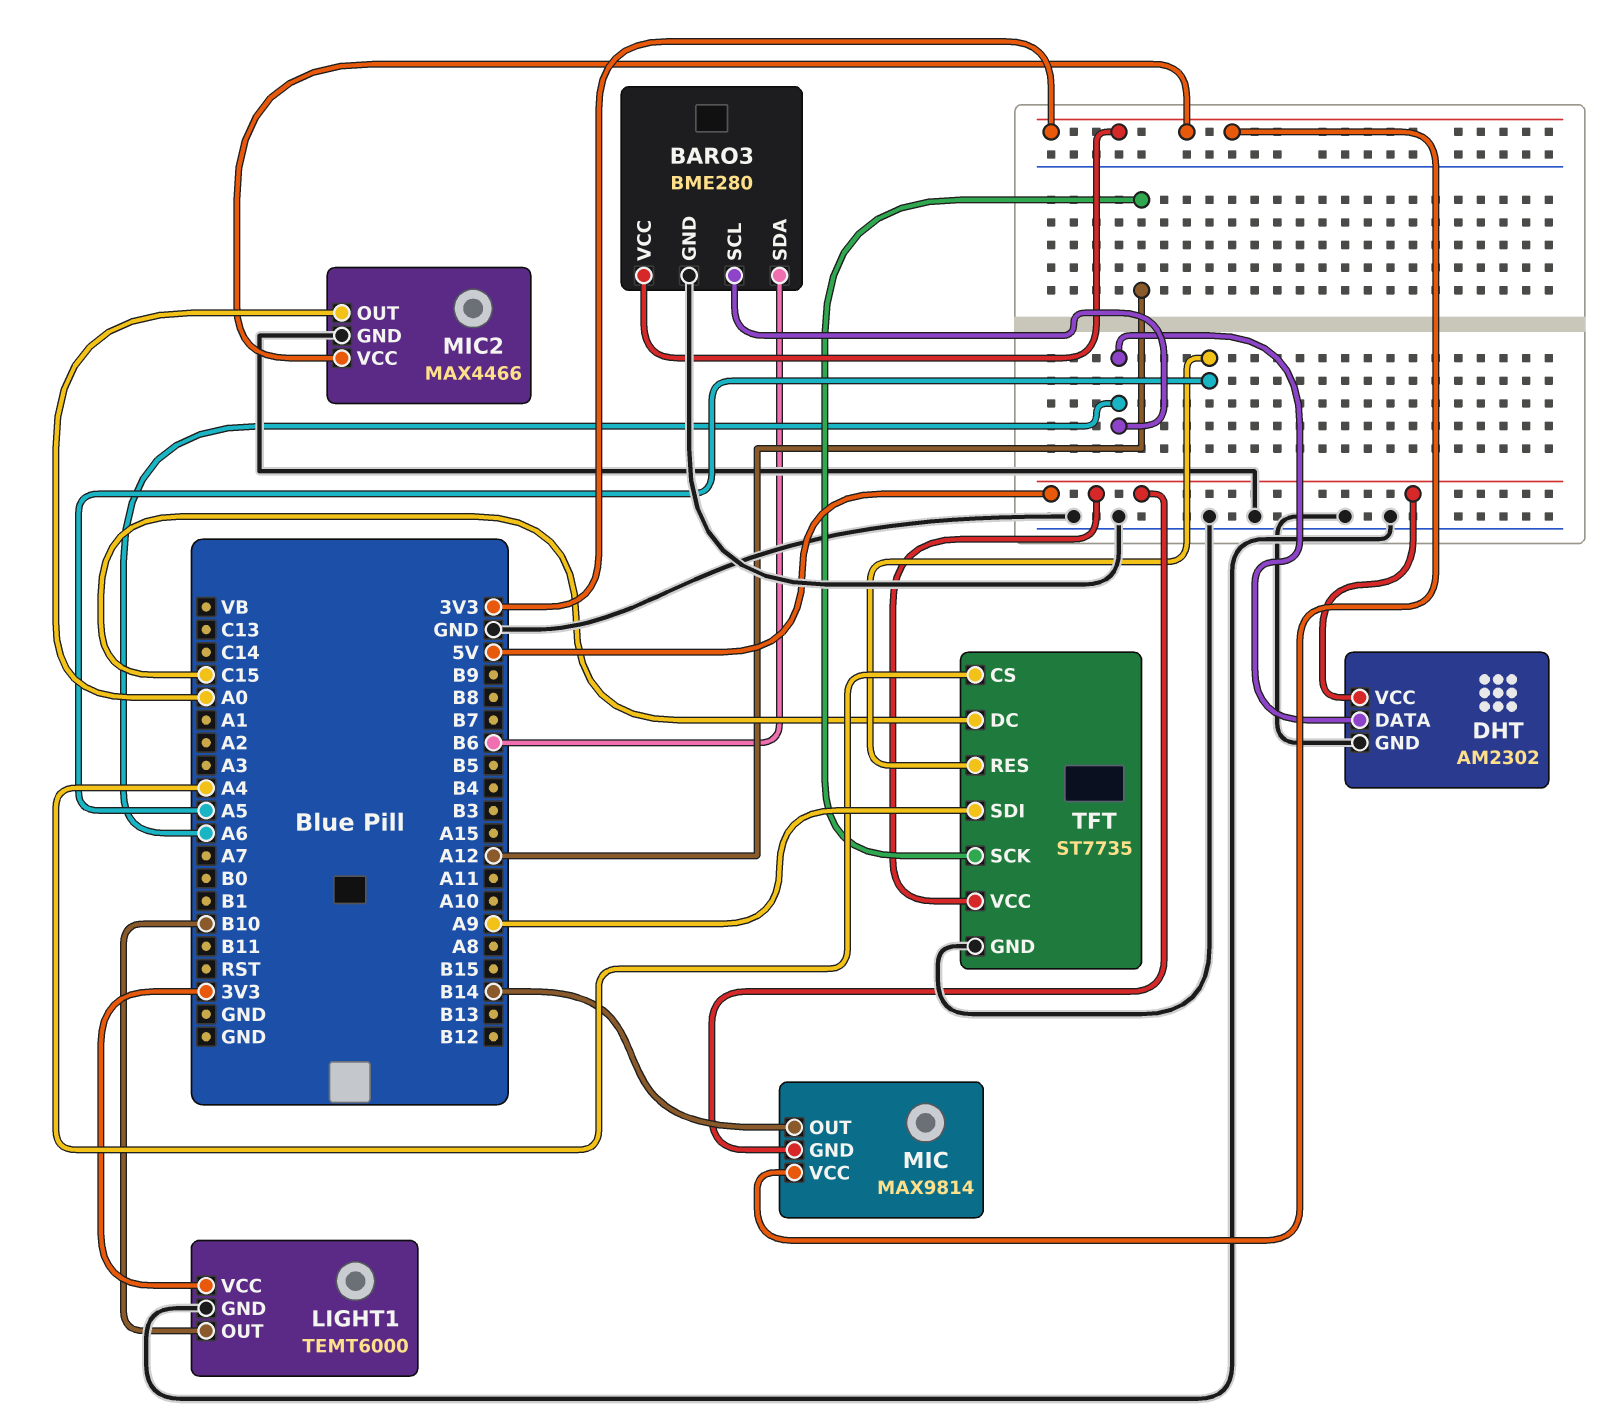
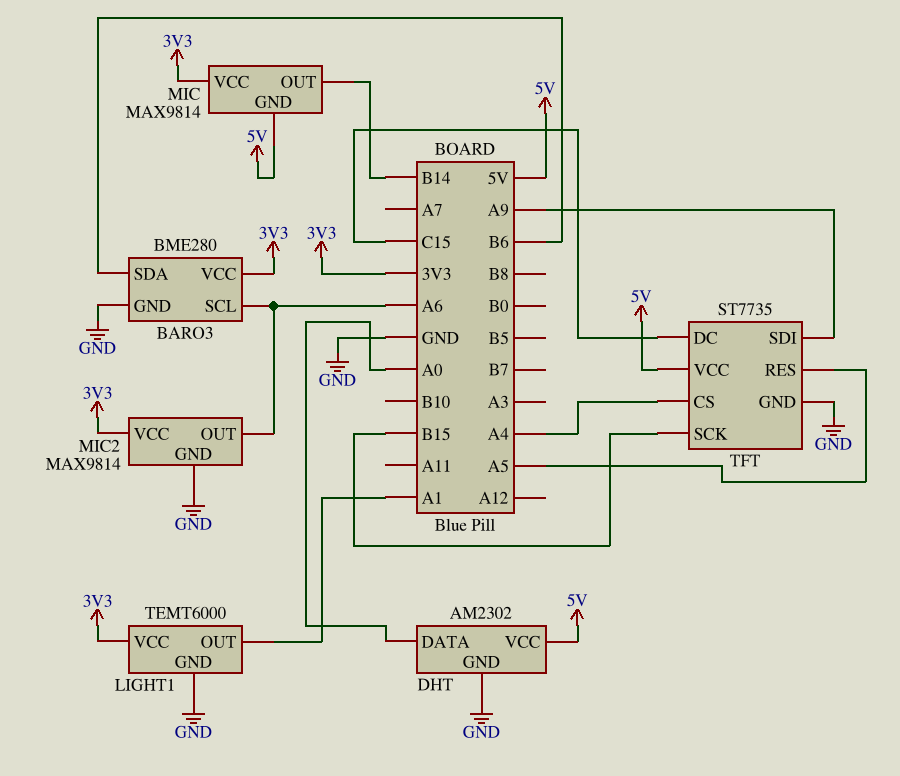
DHT pin DATA: A6 -> A0
LIGHT1 pin OUT: B10 -> A1
MIC2: MAX4466 -> MAX9814
MIC2 pin OUT: A0 -> A6
TFT pin SCK: A12 -> B15

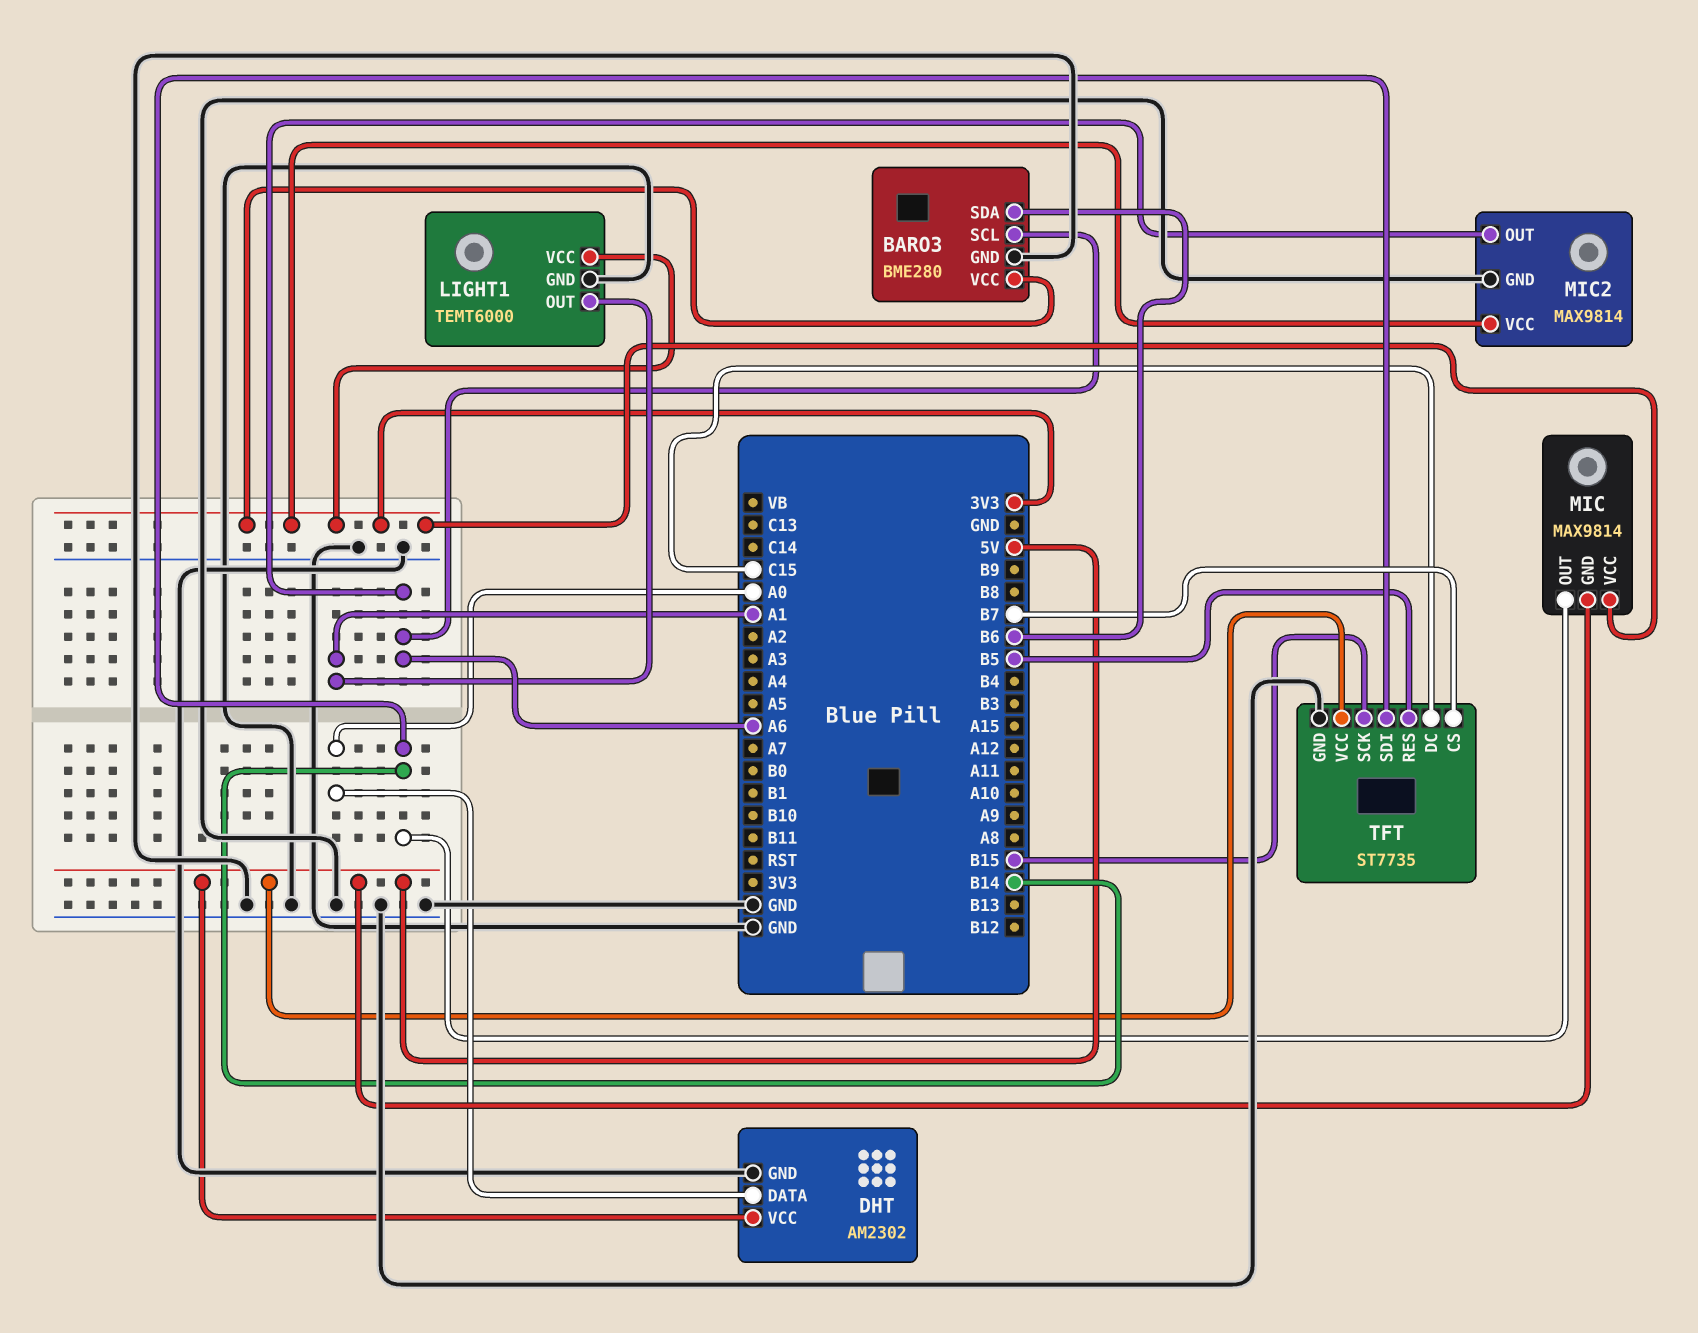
TFT pin CS: A4 -> B7
TFT pin RES: A5 -> B5
TFT pin SDI: A9 -> B14

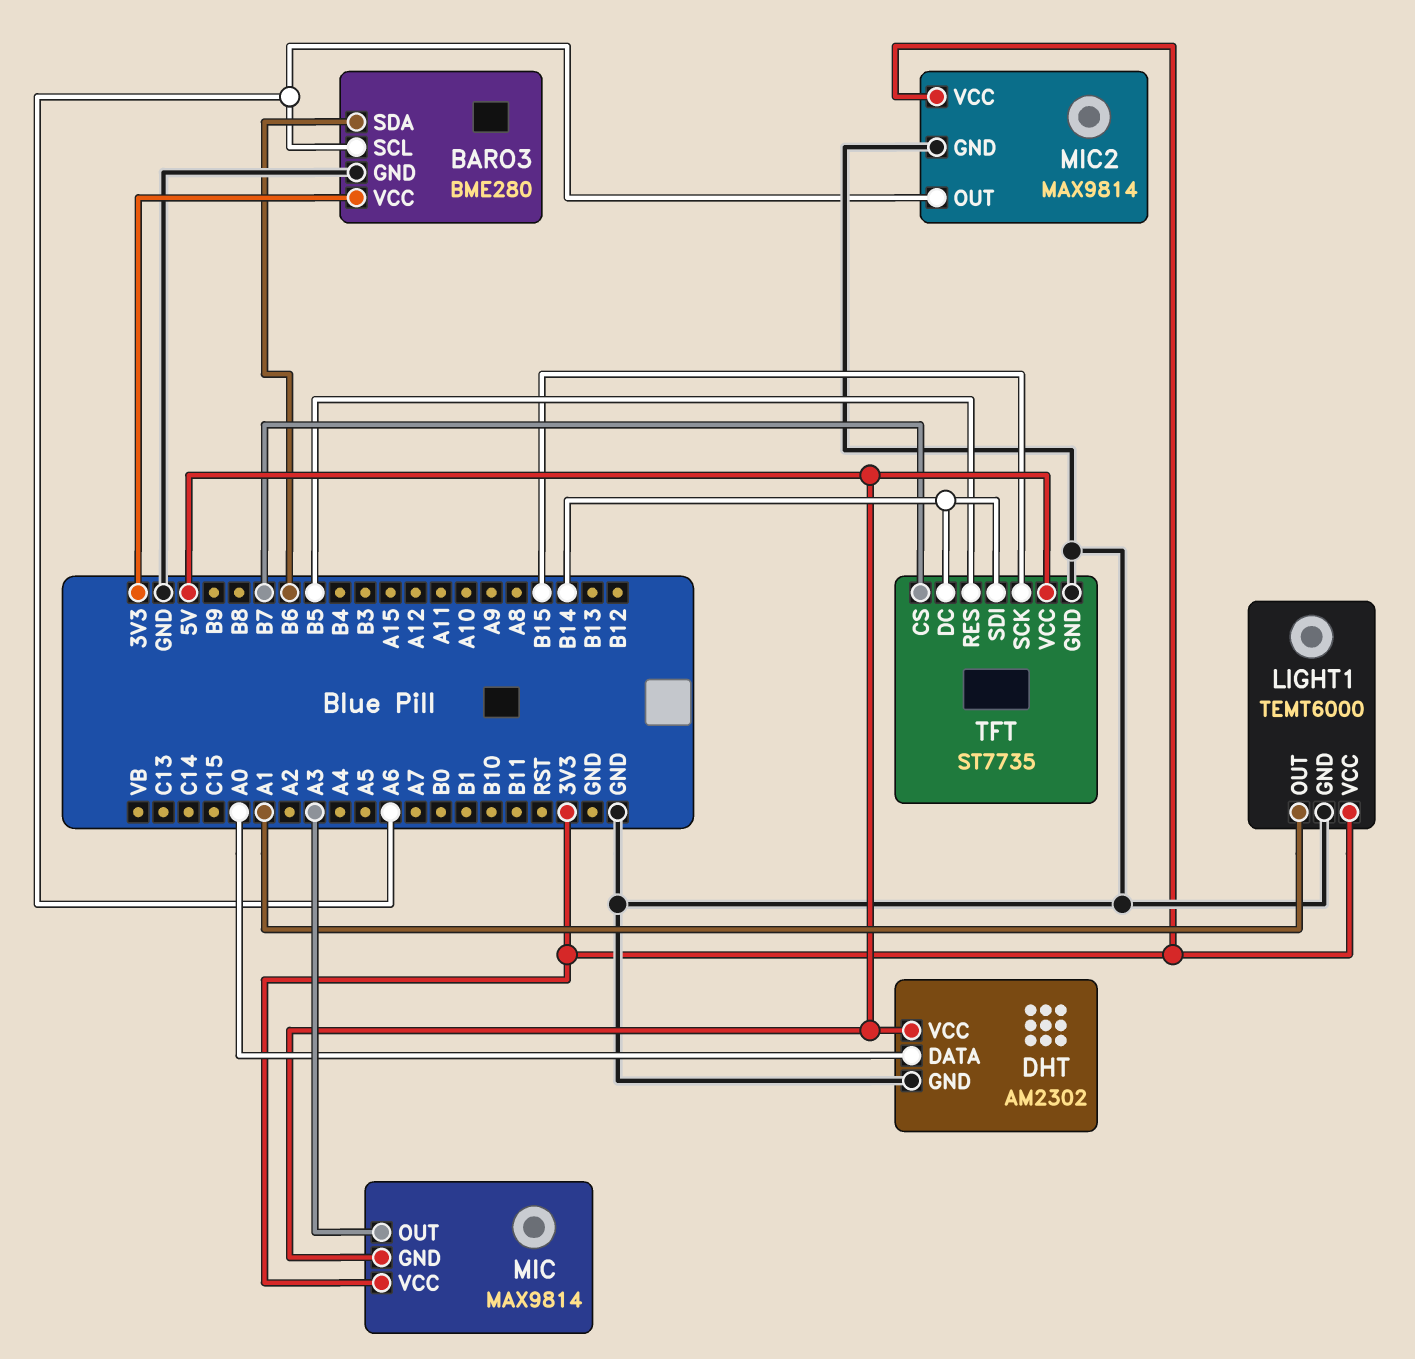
MIC pin OUT: B14 -> A3
TFT pin DC: C15 -> B14

